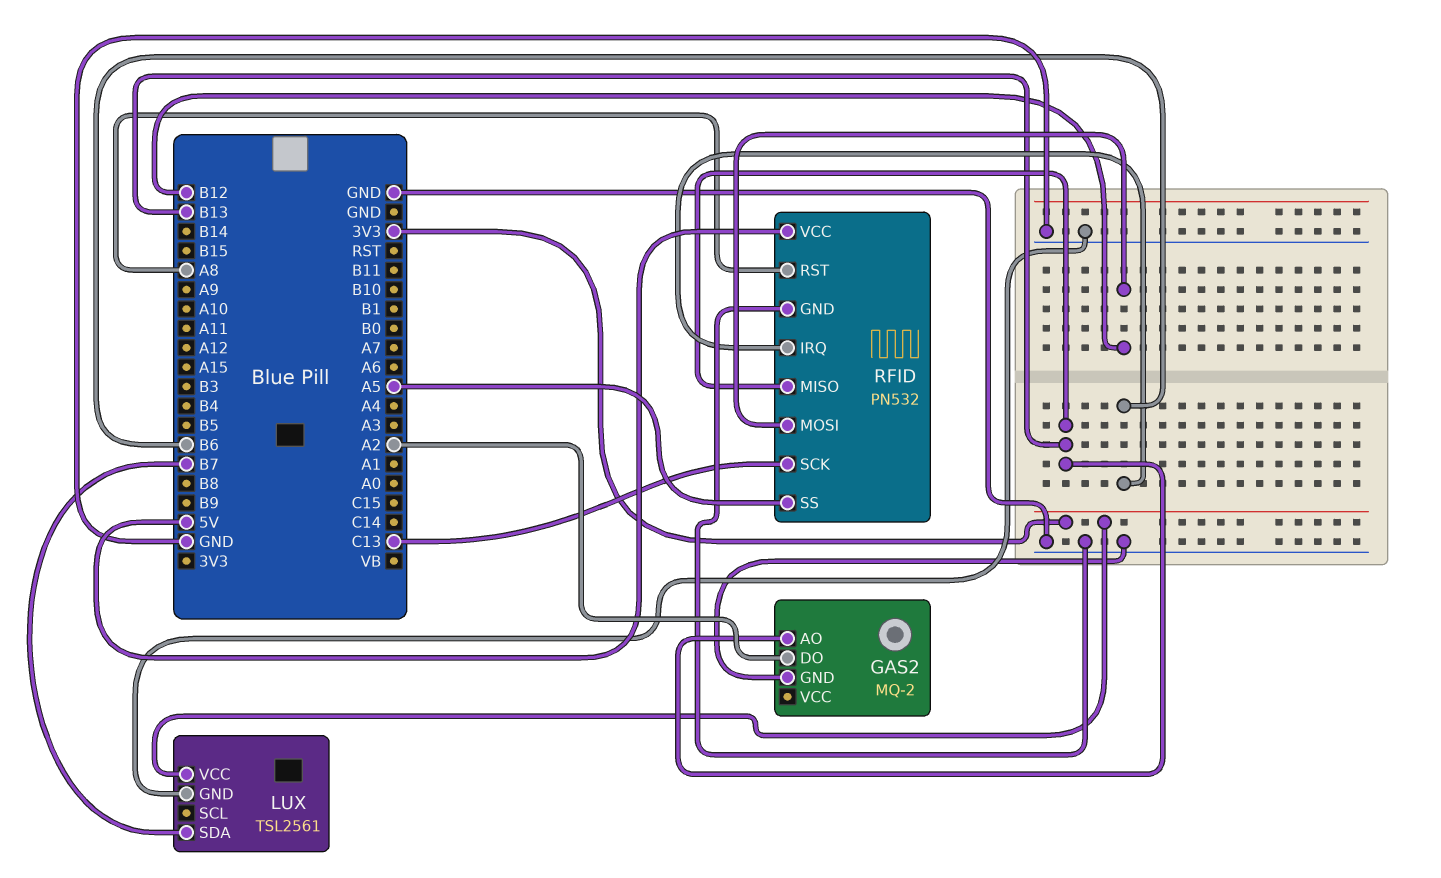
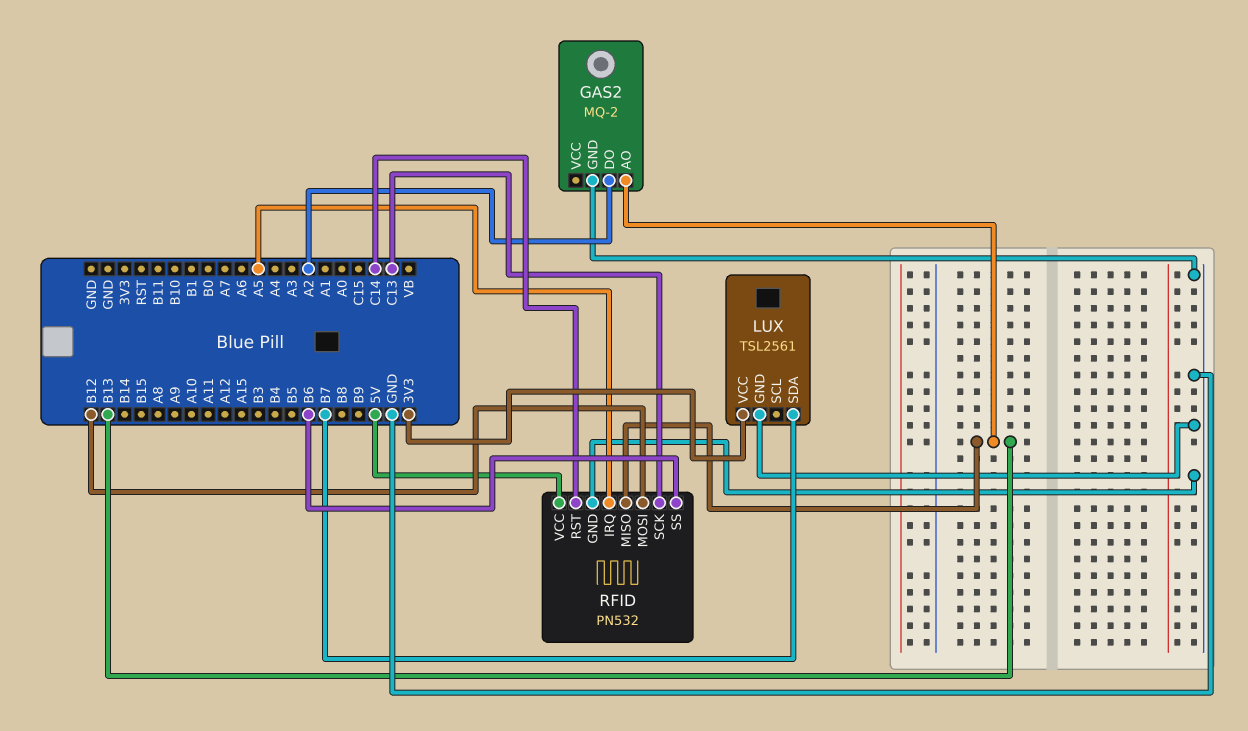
RFID pin IRQ: B6 -> A5
RFID pin RST: A8 -> C14
RFID pin SS: A5 -> B6

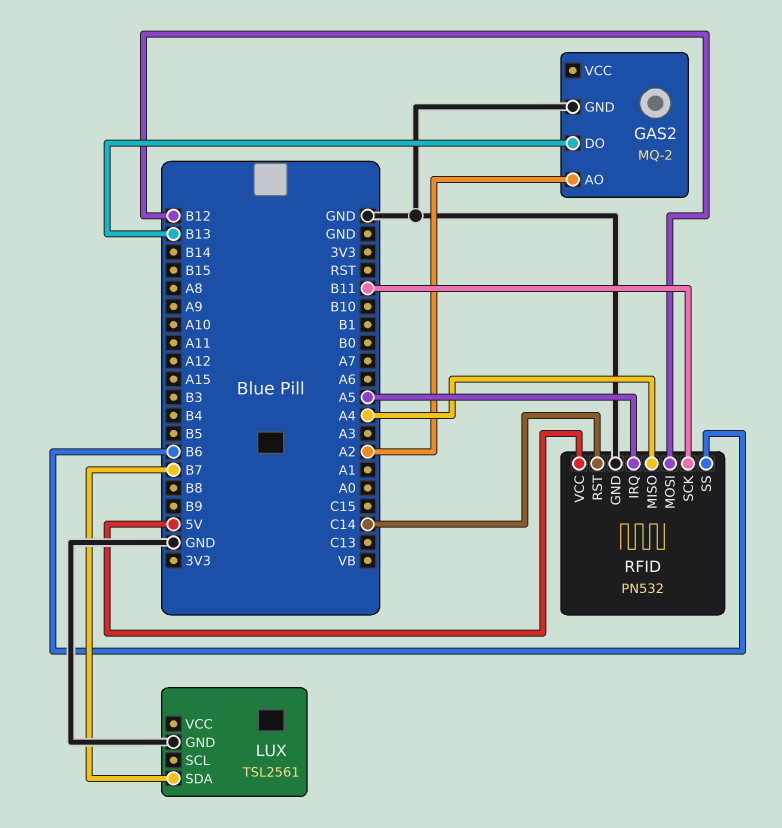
GAS2 pin AO: B13 -> A2
GAS2 pin DO: A2 -> B13
LUX pin VCC: 3V3 -> none
RFID pin MISO: B13 -> A4
RFID pin SCK: C13 -> B11

